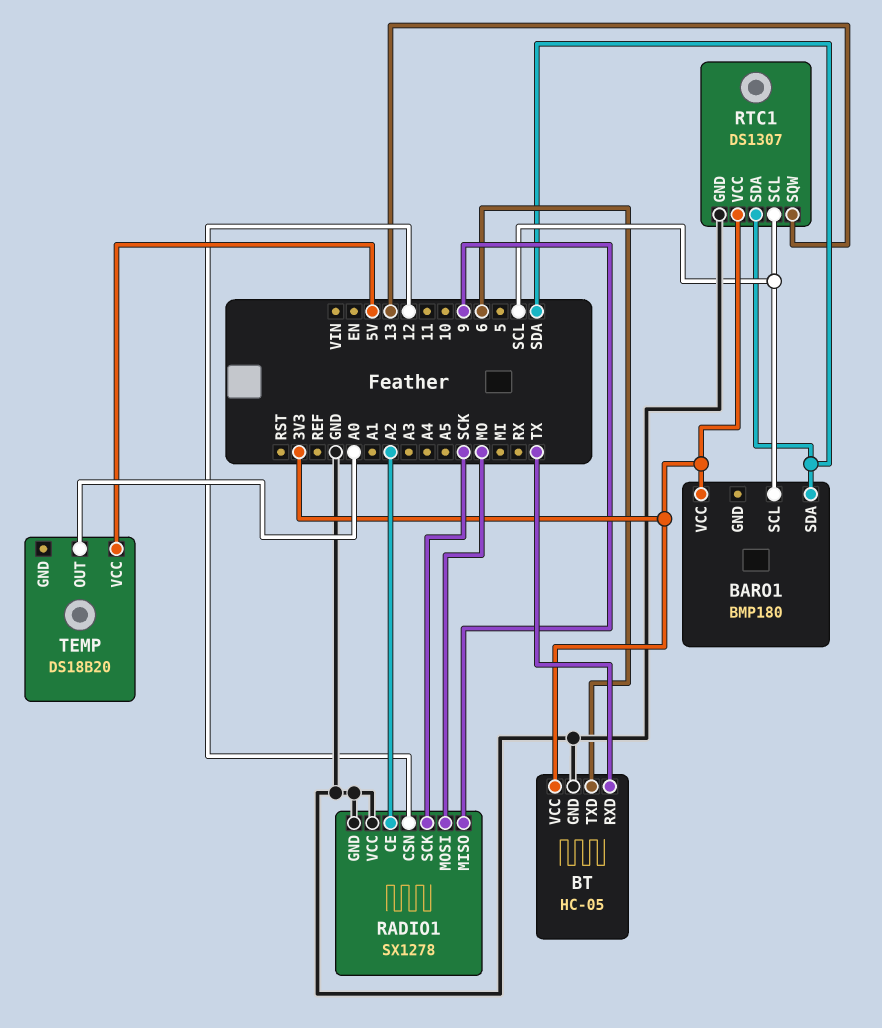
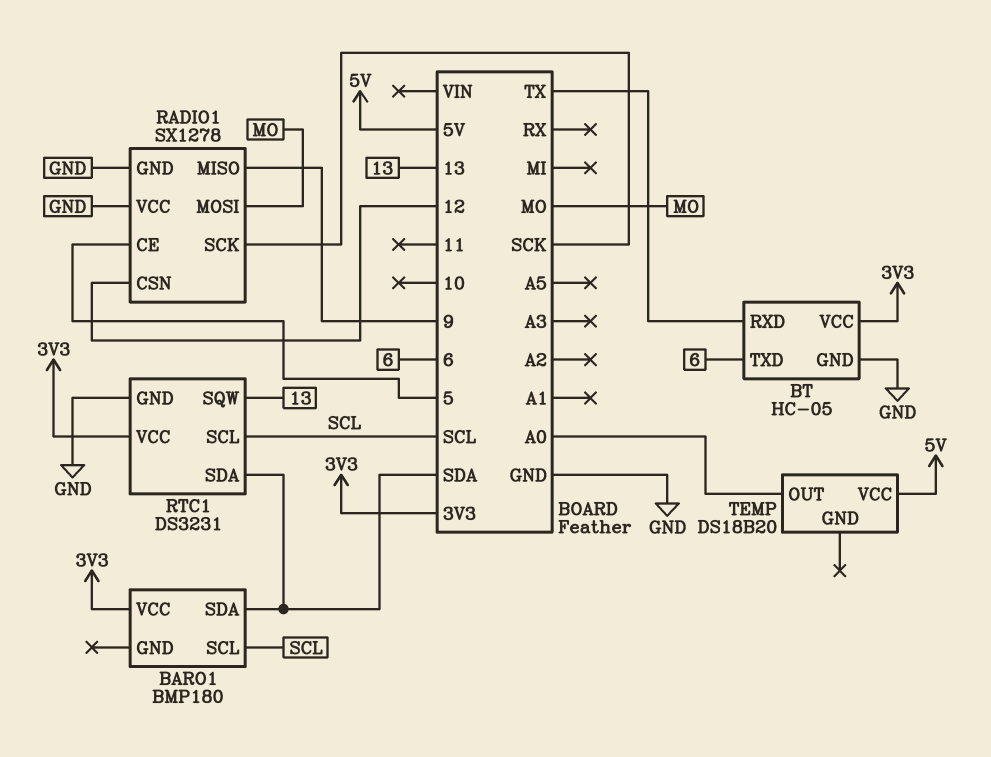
RADIO1 pin CE: A2 -> 5
RTC1: DS1307 -> DS3231

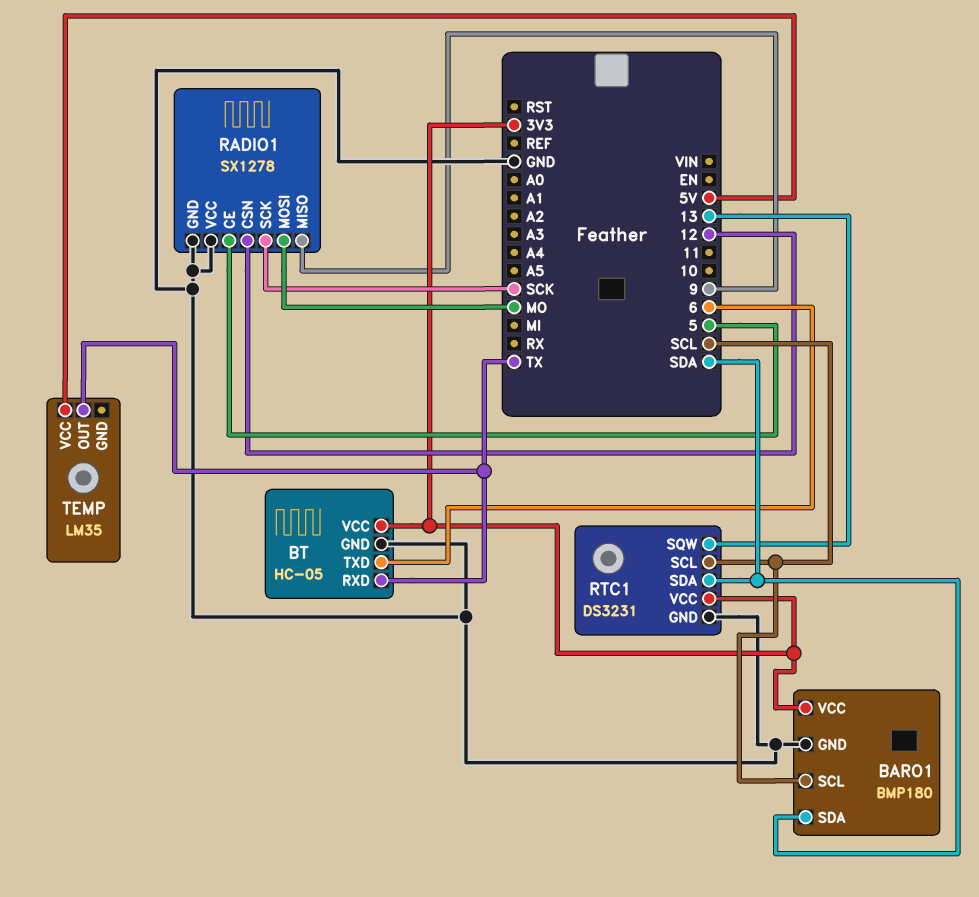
BARO1 pin GND: none -> GND
TEMP: DS18B20 -> LM35
TEMP pin OUT: A0 -> TX

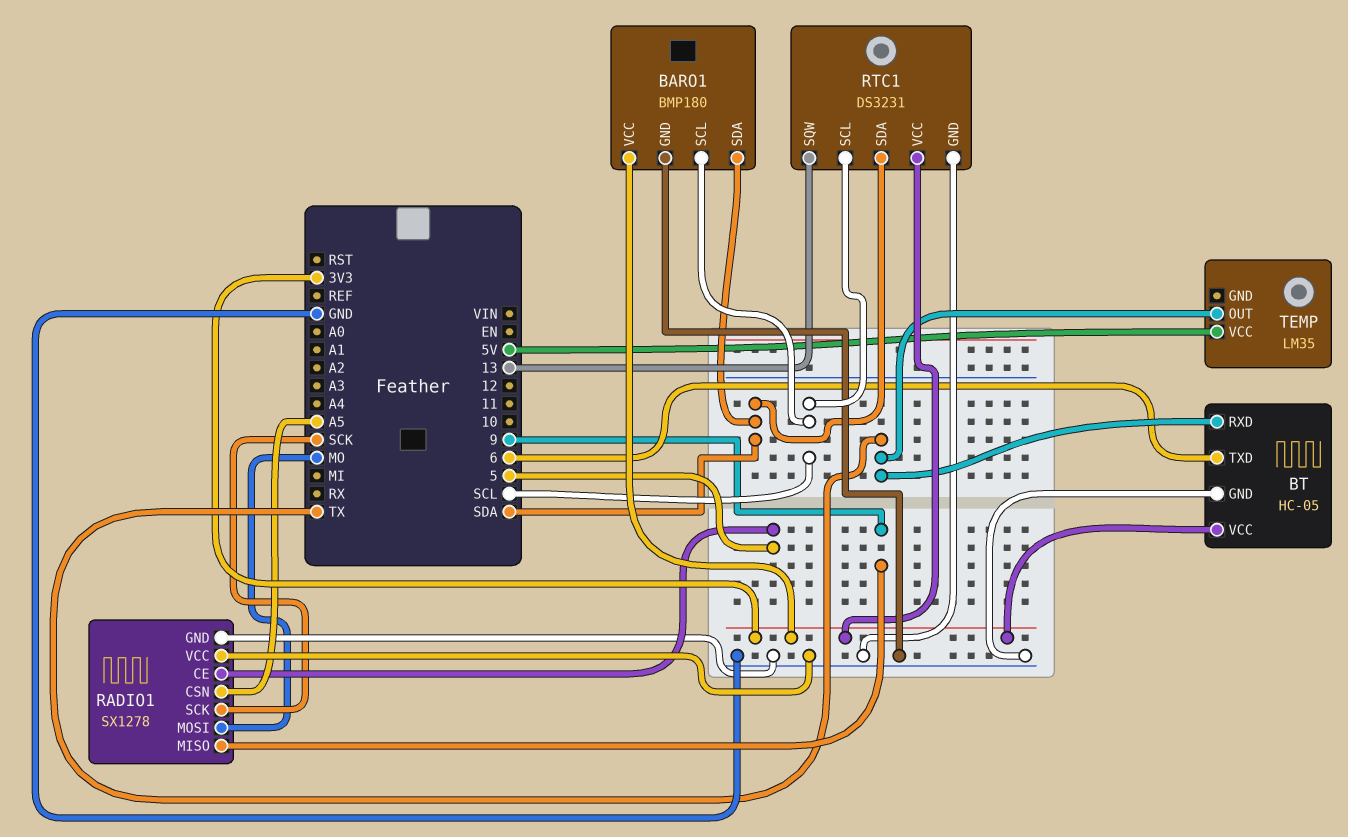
RADIO1 pin CSN: 12 -> A5

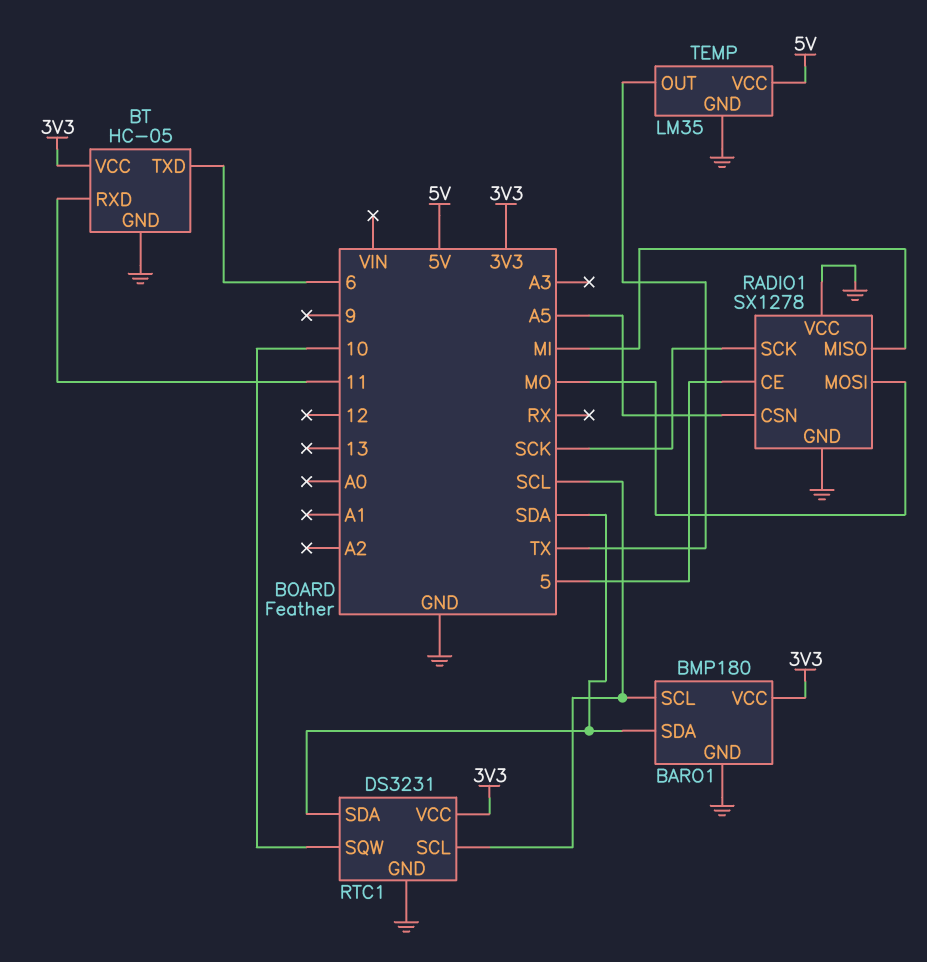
BT pin RXD: TX -> 11
RADIO1 pin MISO: 9 -> MI
RTC1 pin SQW: 13 -> 10
TEMP pin GND: none -> GND

